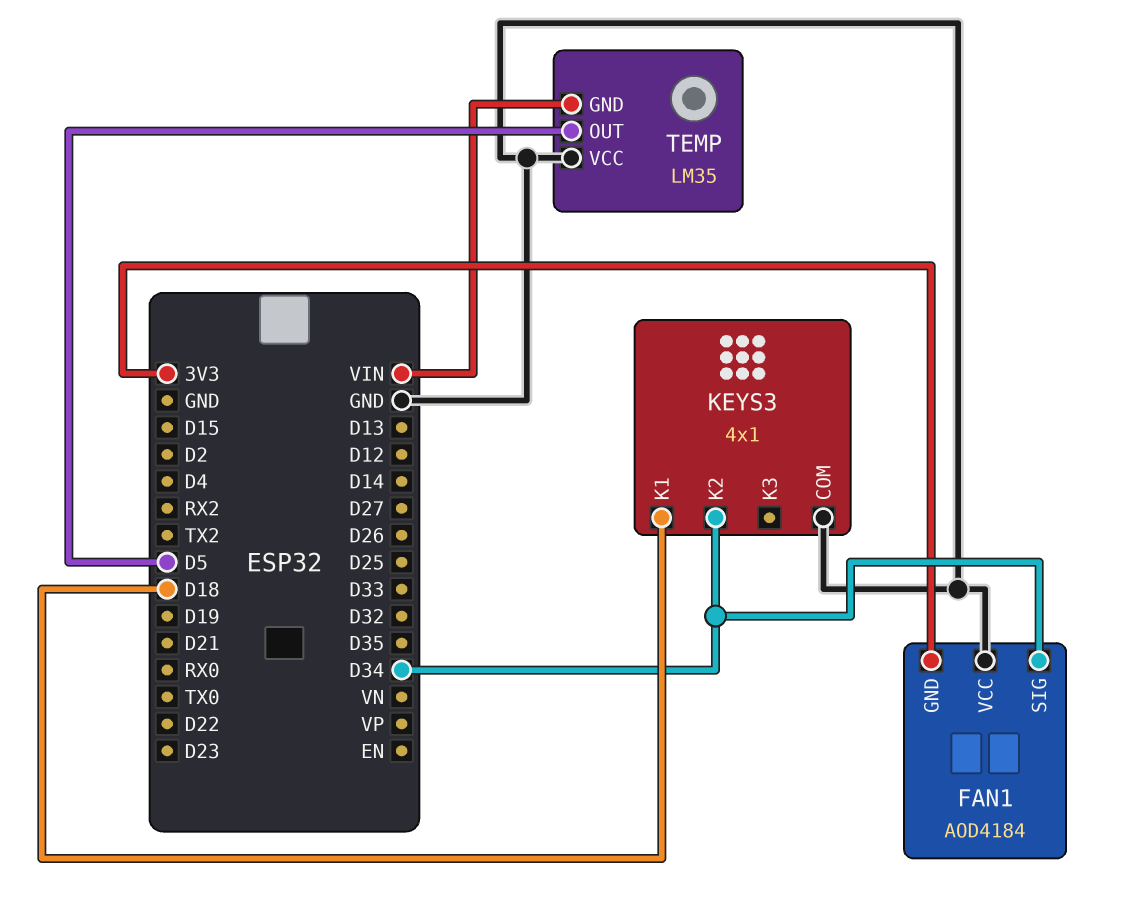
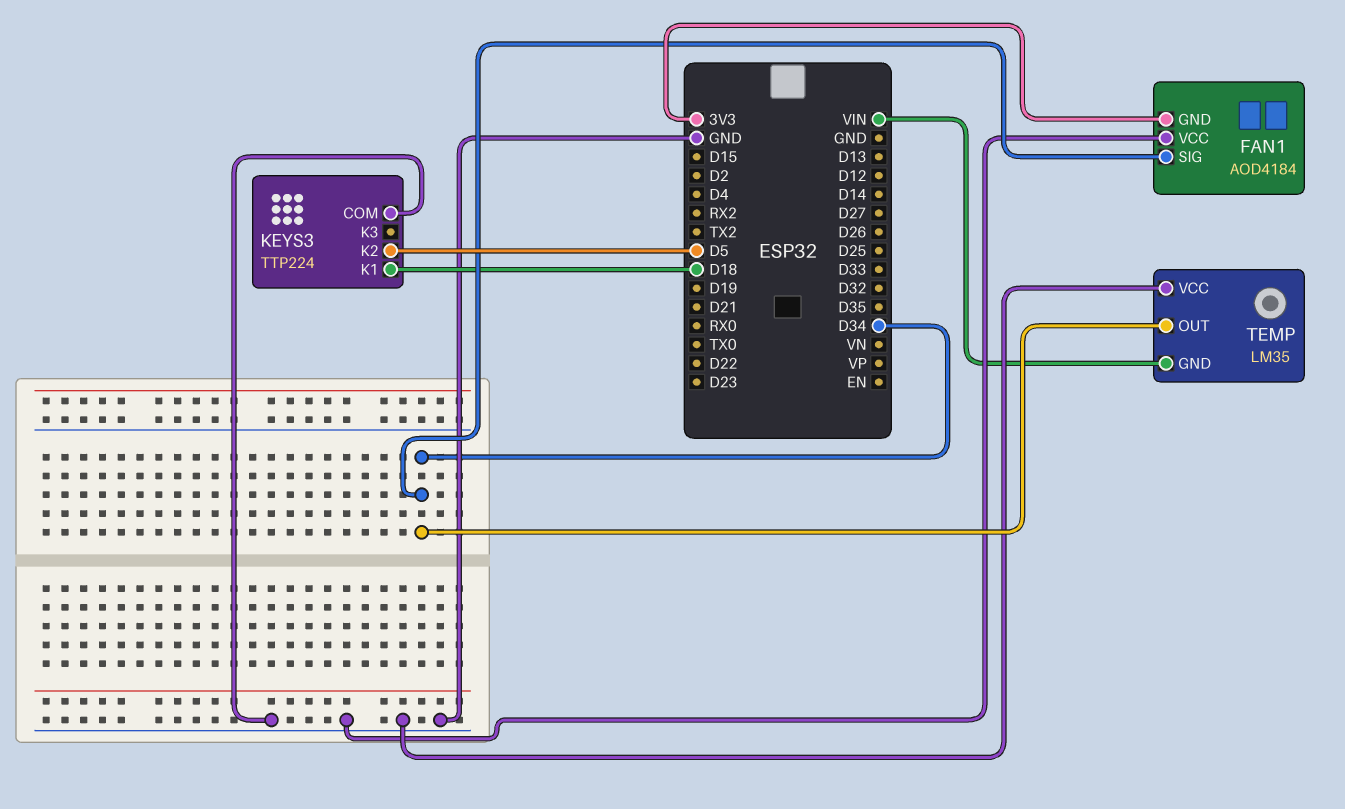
KEYS3: 4x1 -> TTP224
KEYS3 pin K2: D34 -> D5
TEMP pin OUT: D5 -> D34

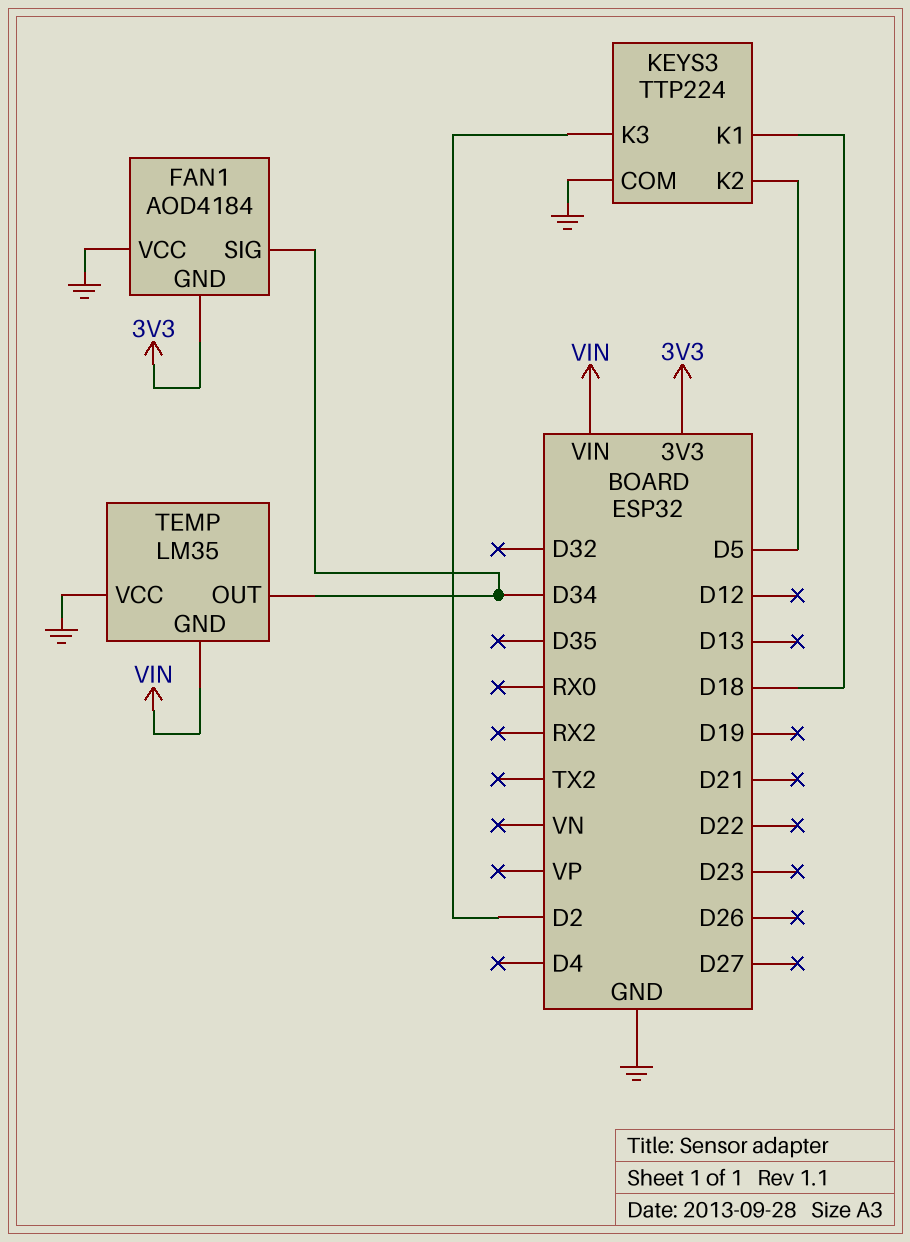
KEYS3 pin K3: none -> D2

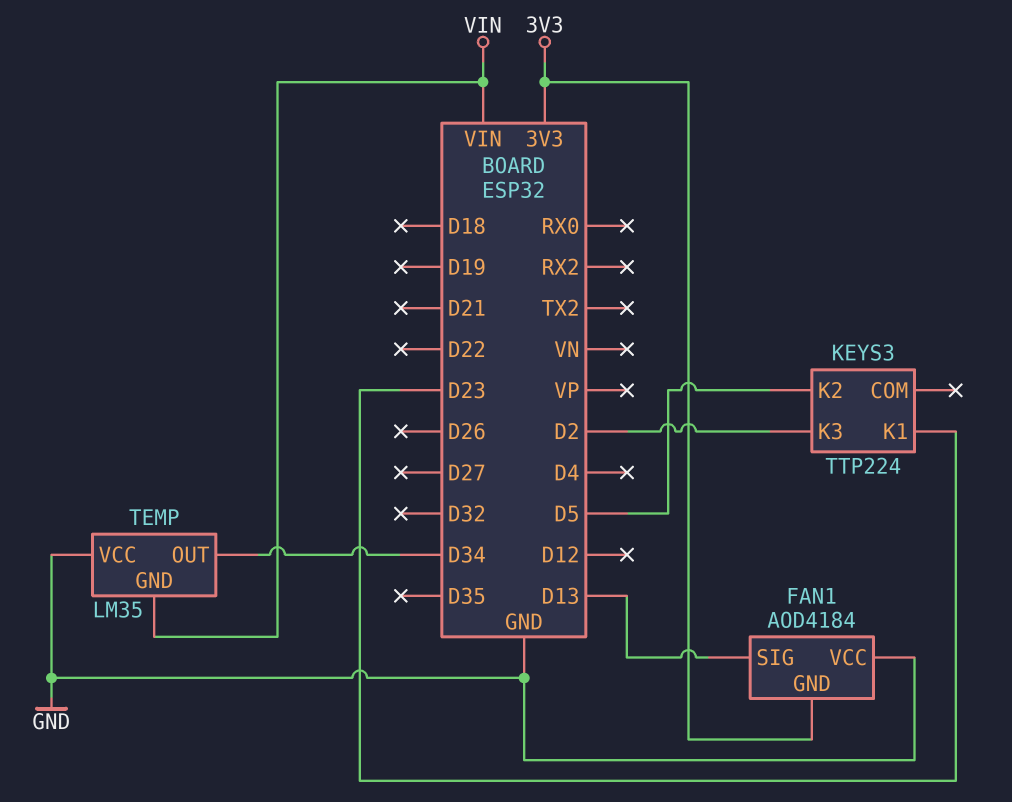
FAN1 pin SIG: D34 -> D13
KEYS3 pin COM: GND -> none
KEYS3 pin K1: D18 -> D23

